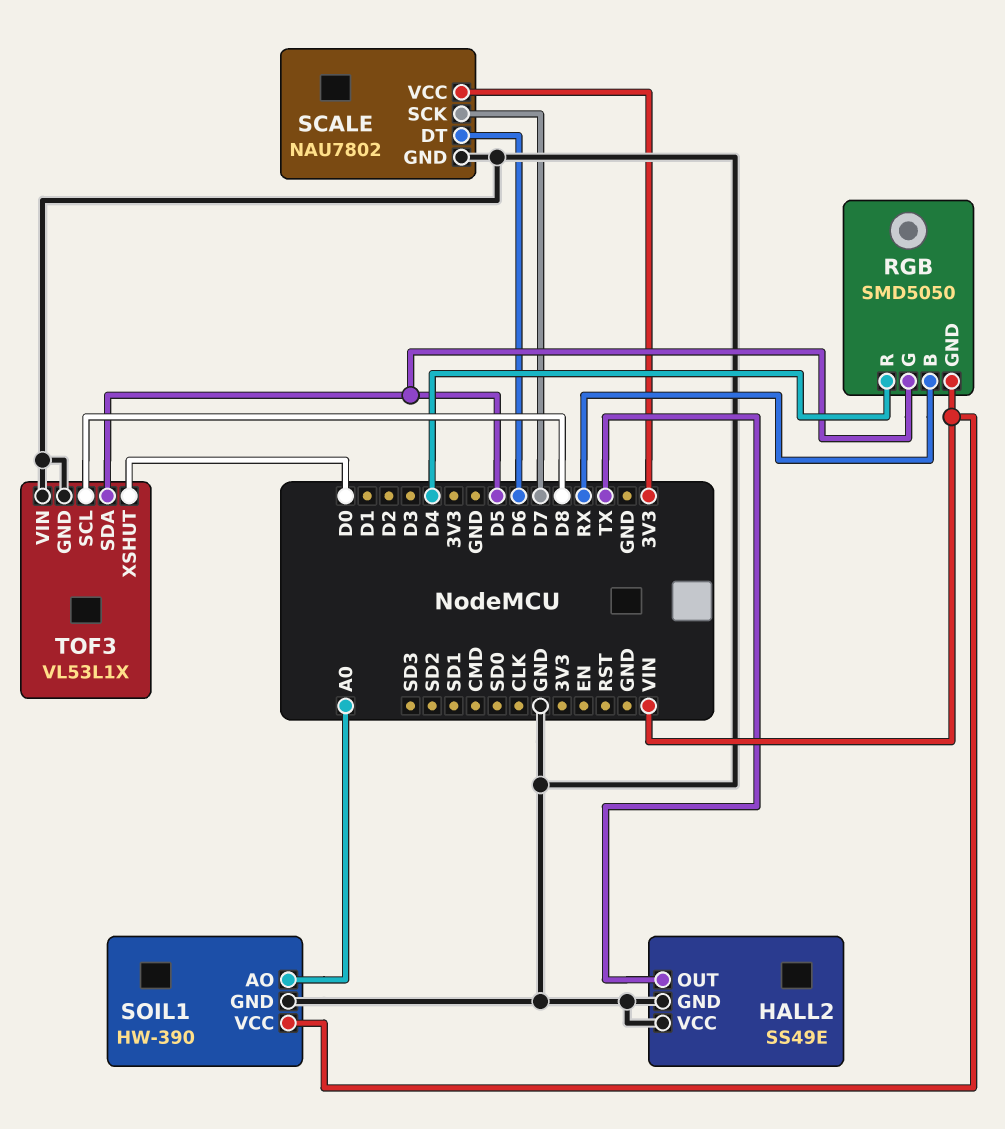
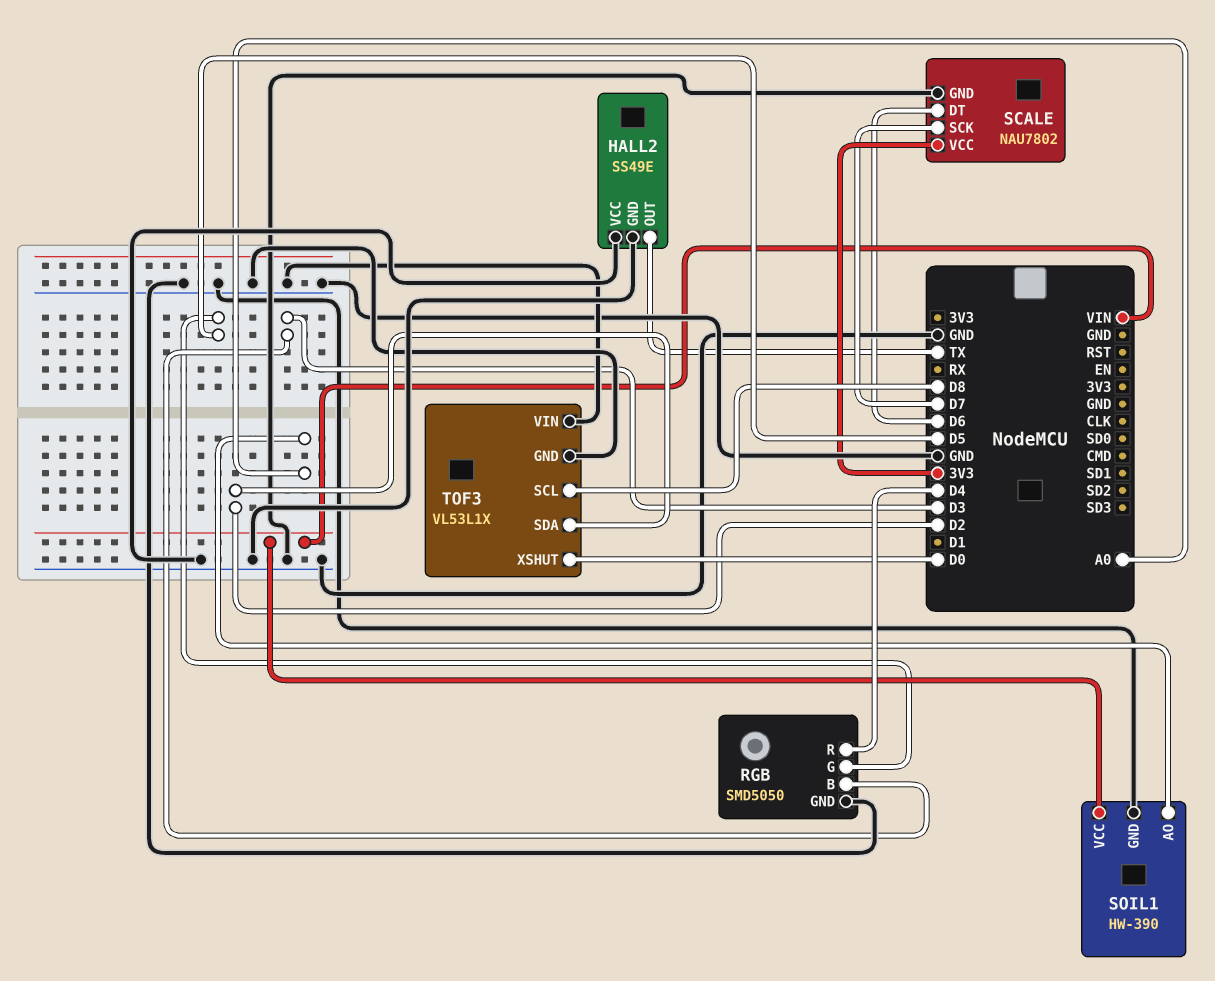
RGB pin B: RX -> D3
RGB pin GND: VIN -> GND
TOF3 pin SDA: D5 -> D2

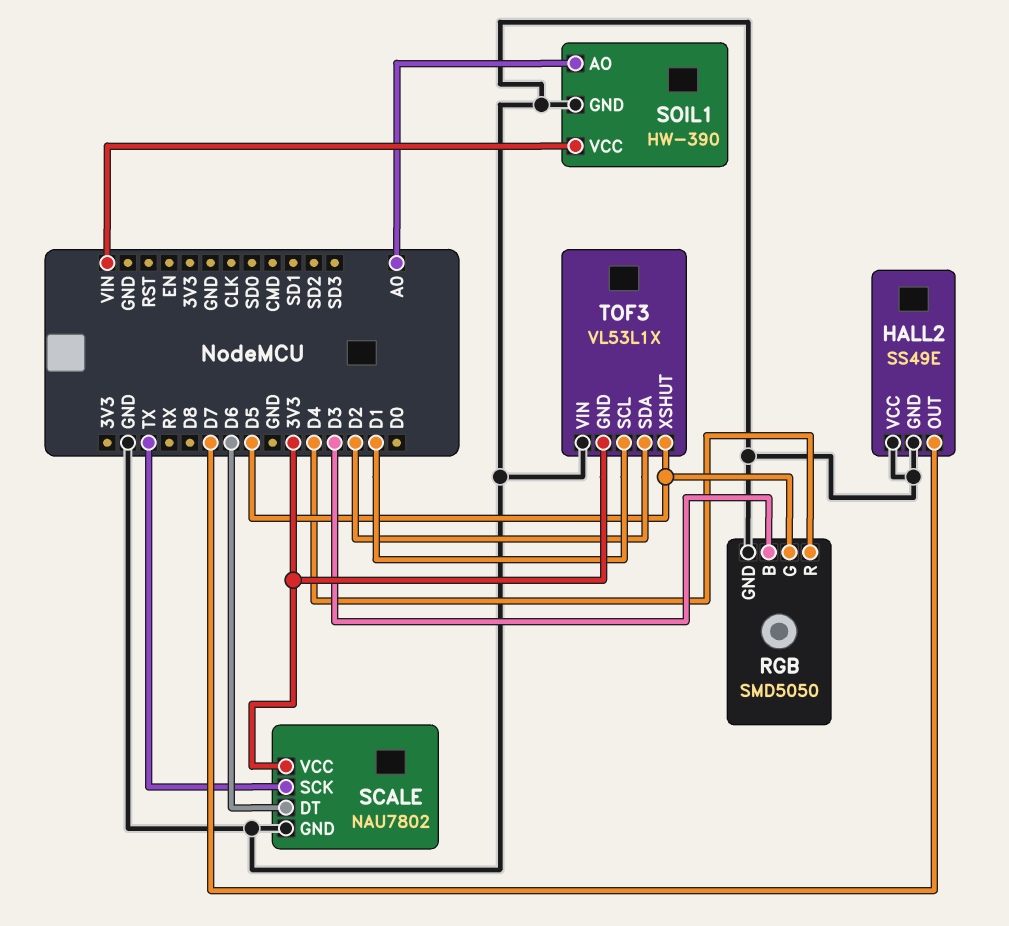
HALL2 pin OUT: TX -> D7
SCALE pin SCK: D7 -> TX
TOF3 pin GND: GND -> 3V3
TOF3 pin SCL: D8 -> D1
TOF3 pin XSHUT: D0 -> D5

